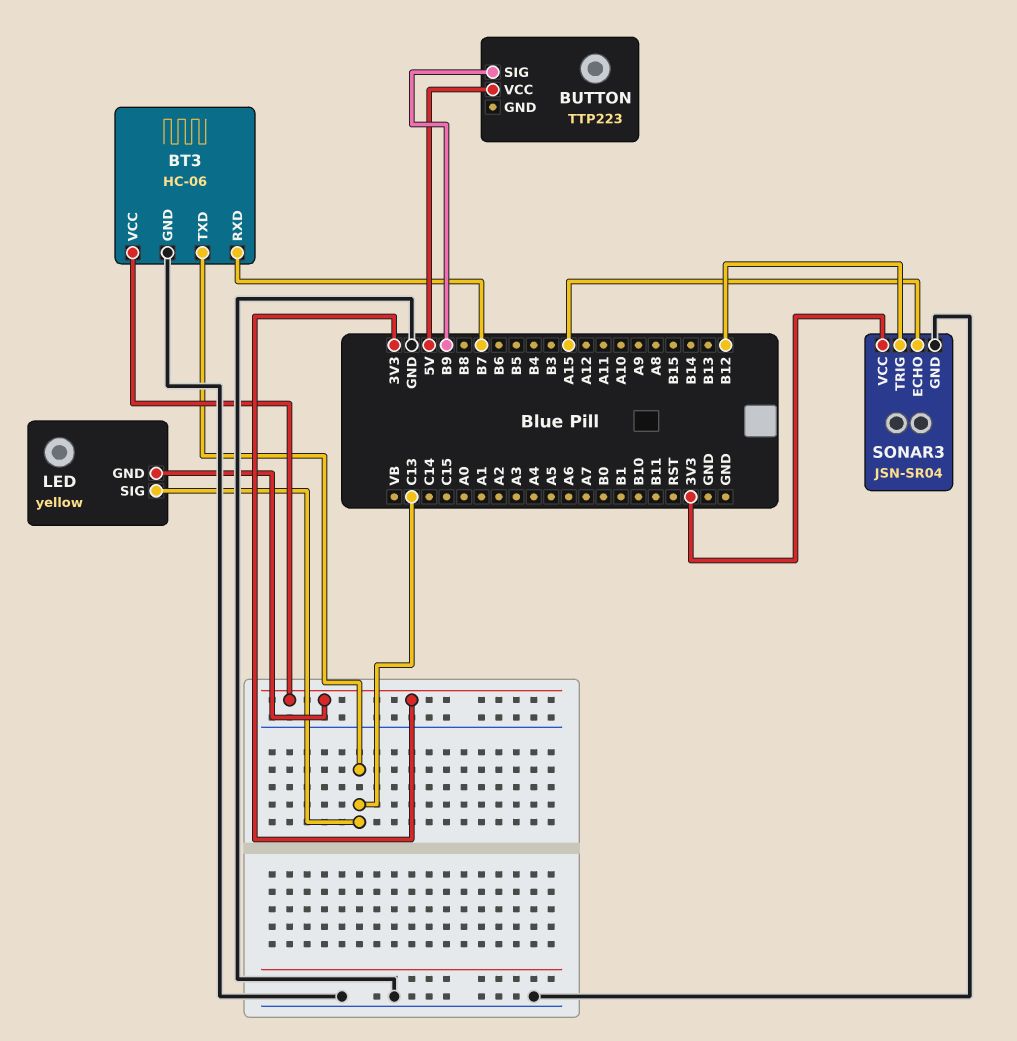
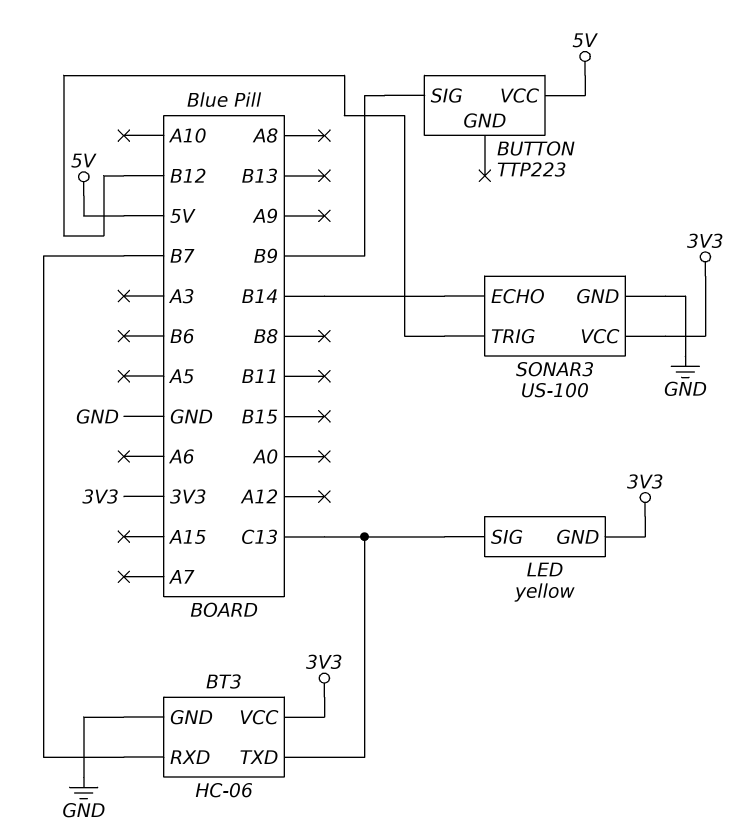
SONAR3: JSN-SR04 -> US-100
SONAR3 pin ECHO: A15 -> B14

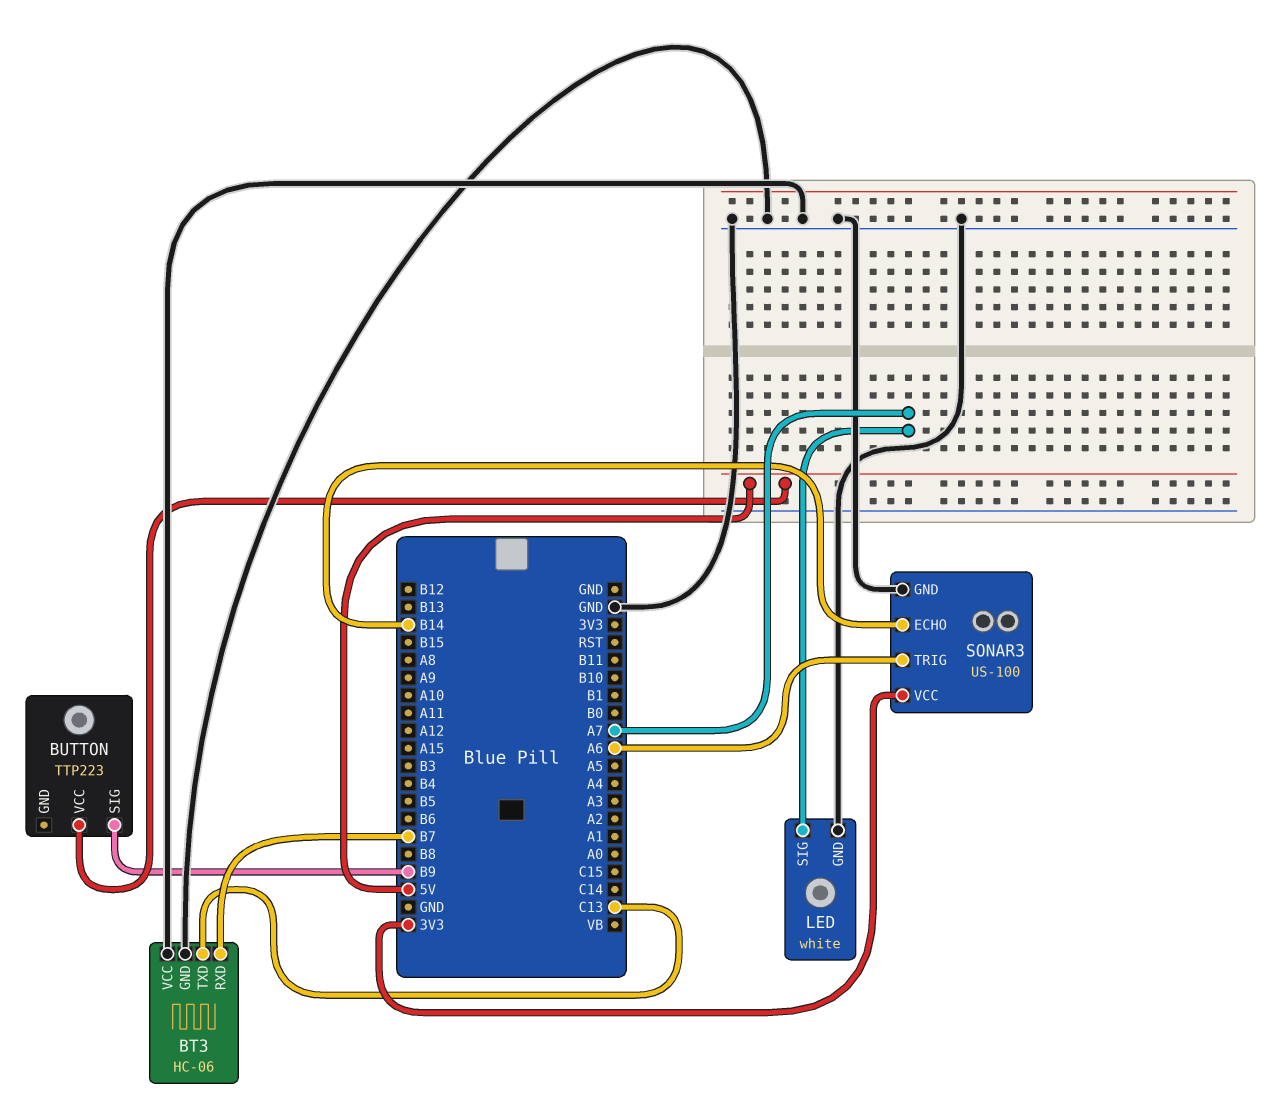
BT3 pin VCC: 3V3 -> GND
LED: yellow -> white
LED pin GND: 3V3 -> GND
LED pin SIG: C13 -> A7
SONAR3 pin TRIG: B12 -> A6

